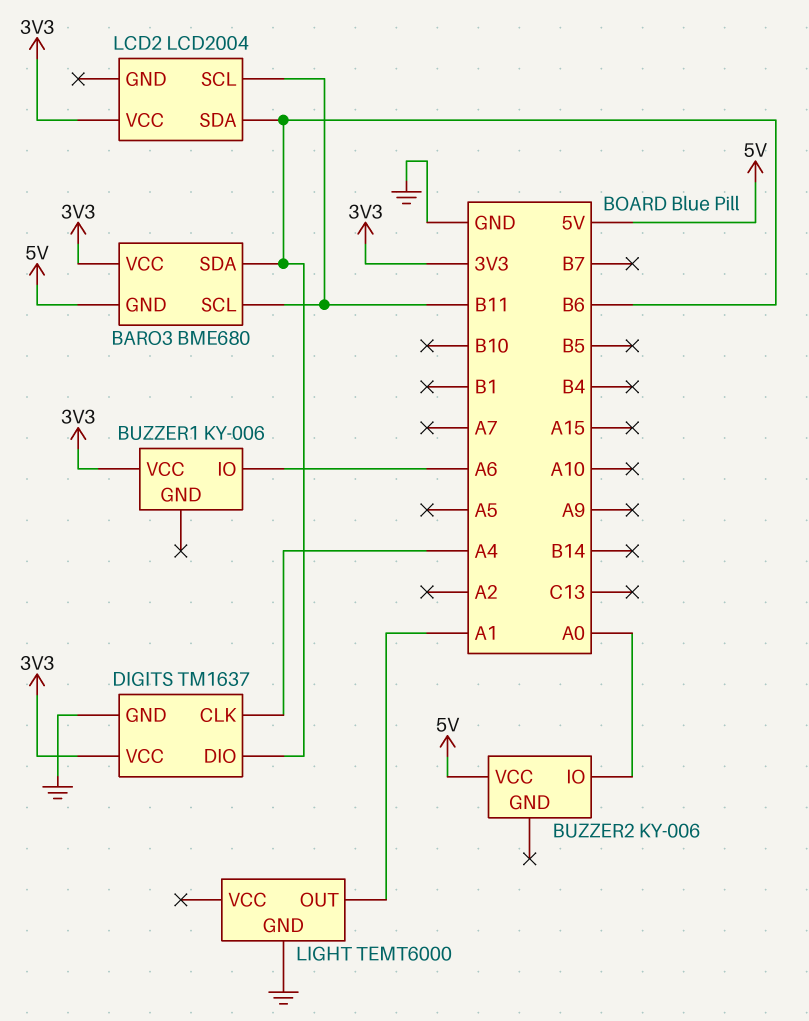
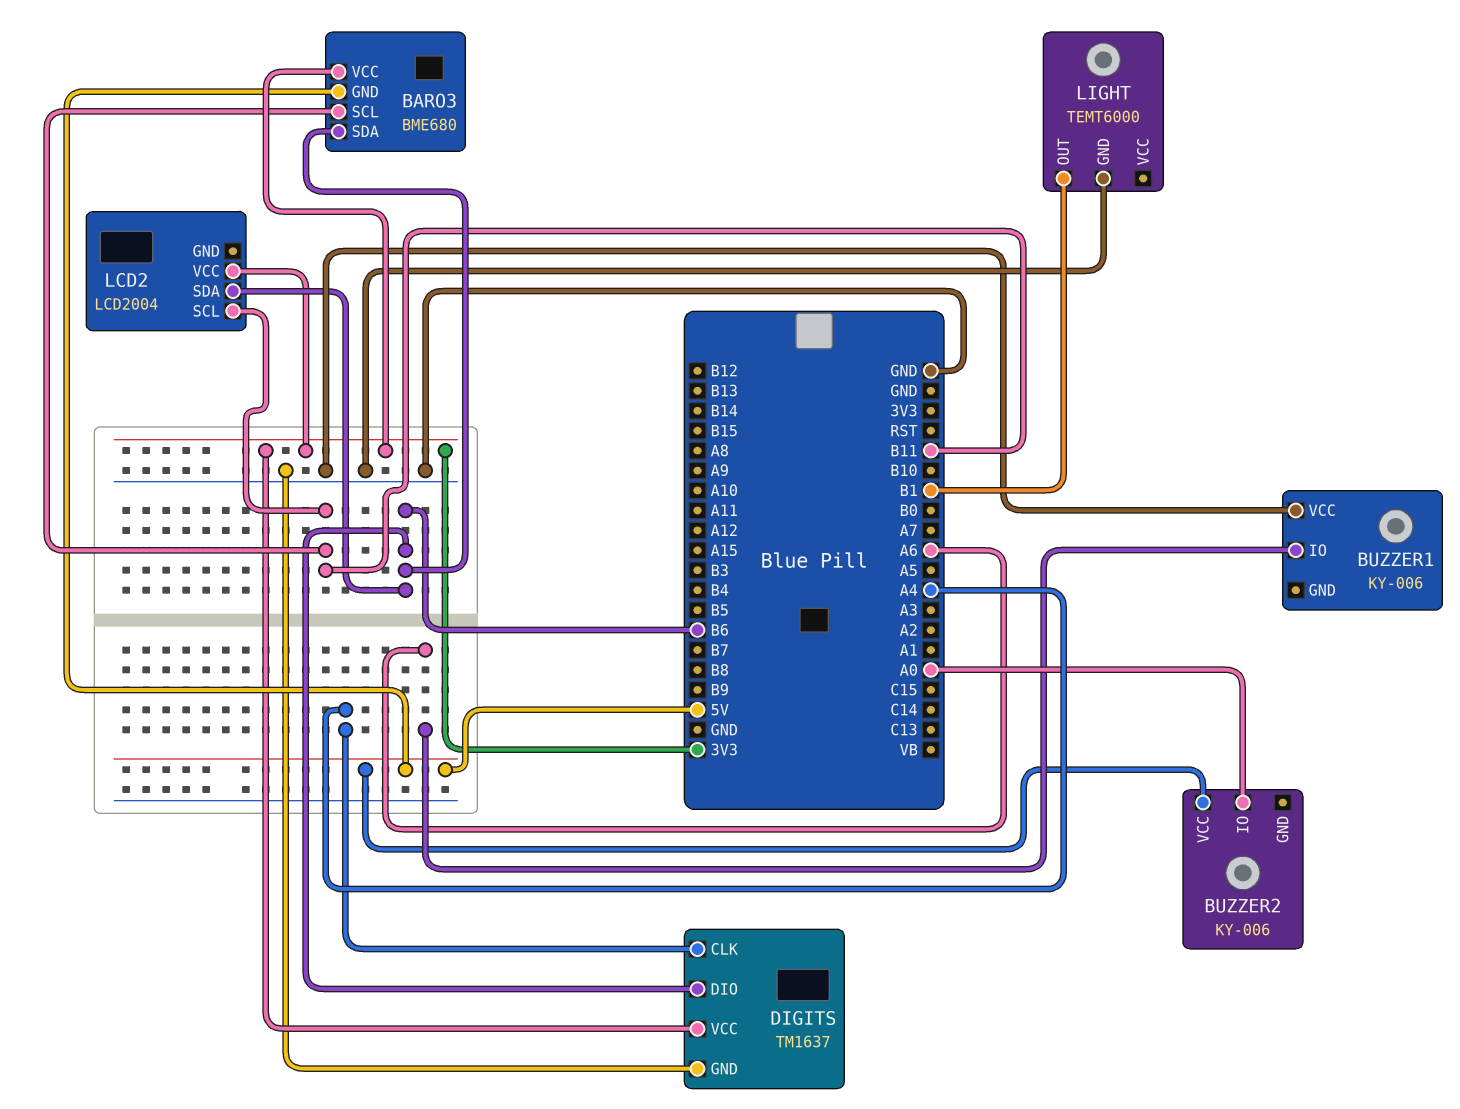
BUZZER1 pin VCC: 3V3 -> GND
LIGHT pin OUT: A1 -> B1

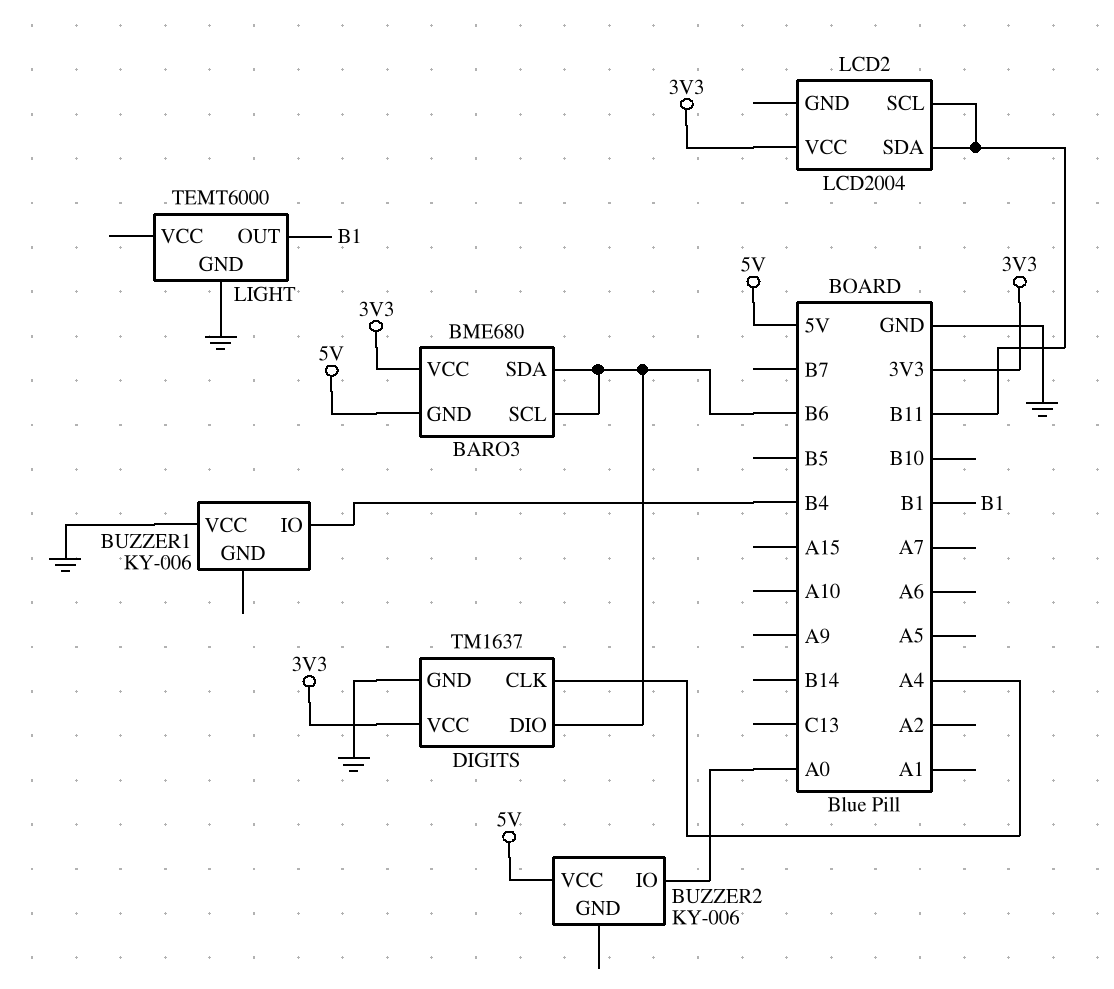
BARO3 pin SCL: B11 -> B6
BUZZER1 pin IO: A6 -> B4
LCD2 pin SDA: B6 -> B11

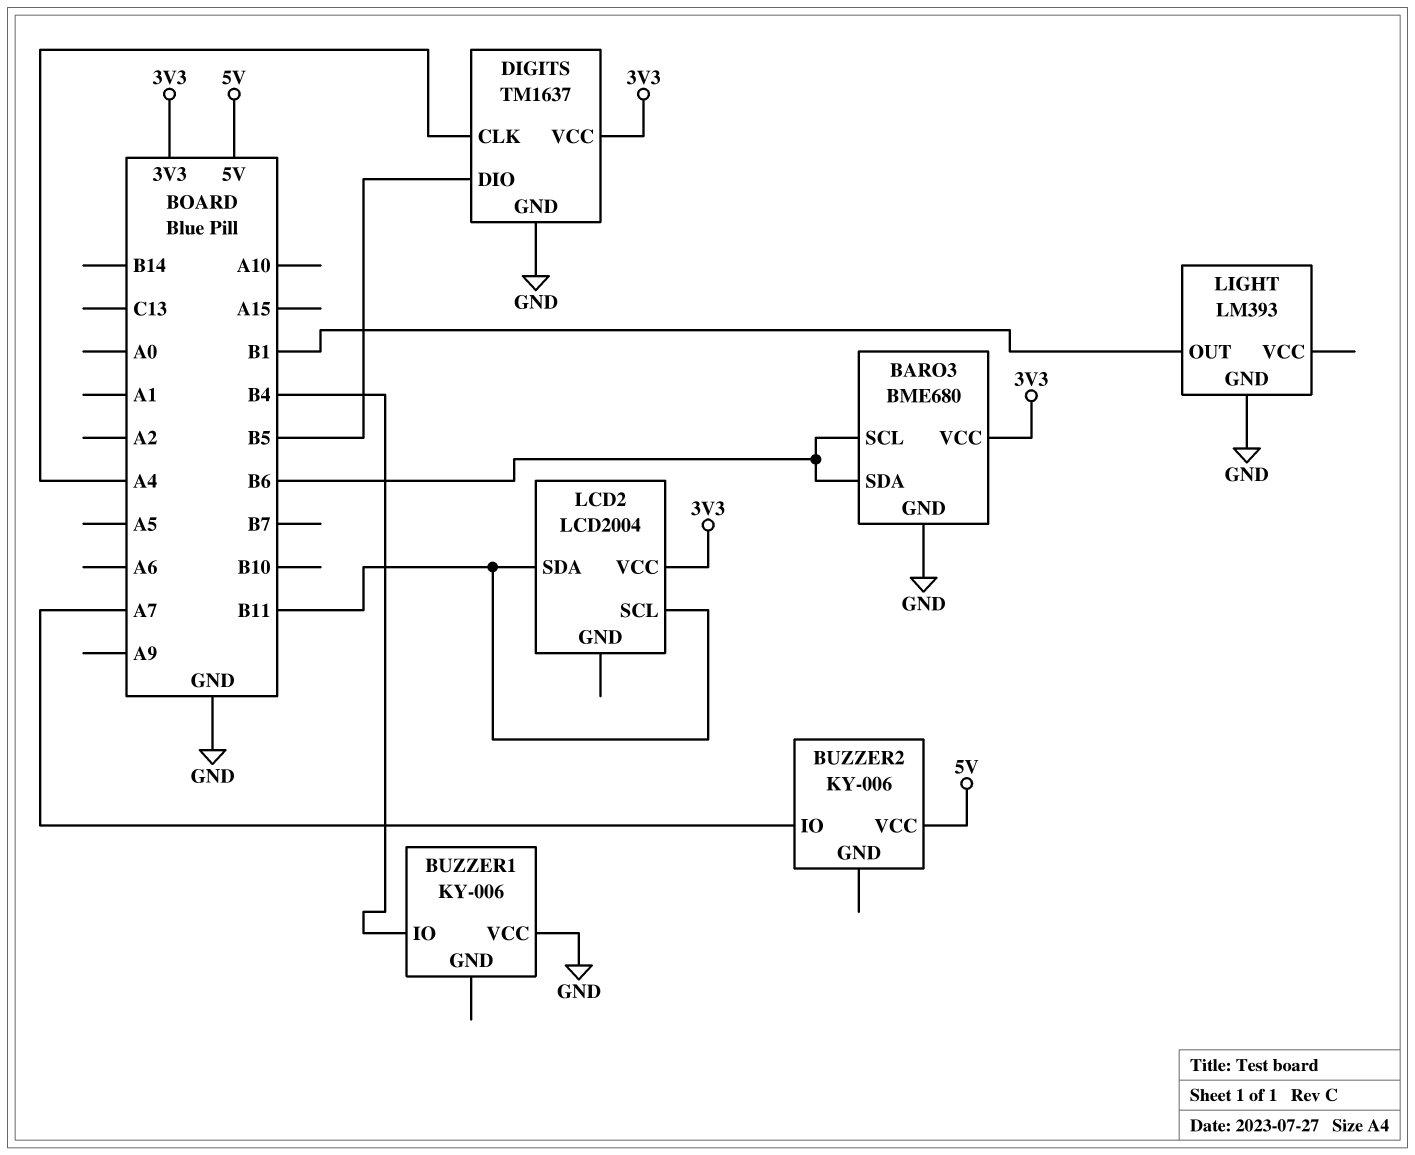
BARO3 pin GND: 5V -> GND
BUZZER2 pin IO: A0 -> A7
DIGITS pin DIO: B6 -> B5
LIGHT: TEMT6000 -> LM393

